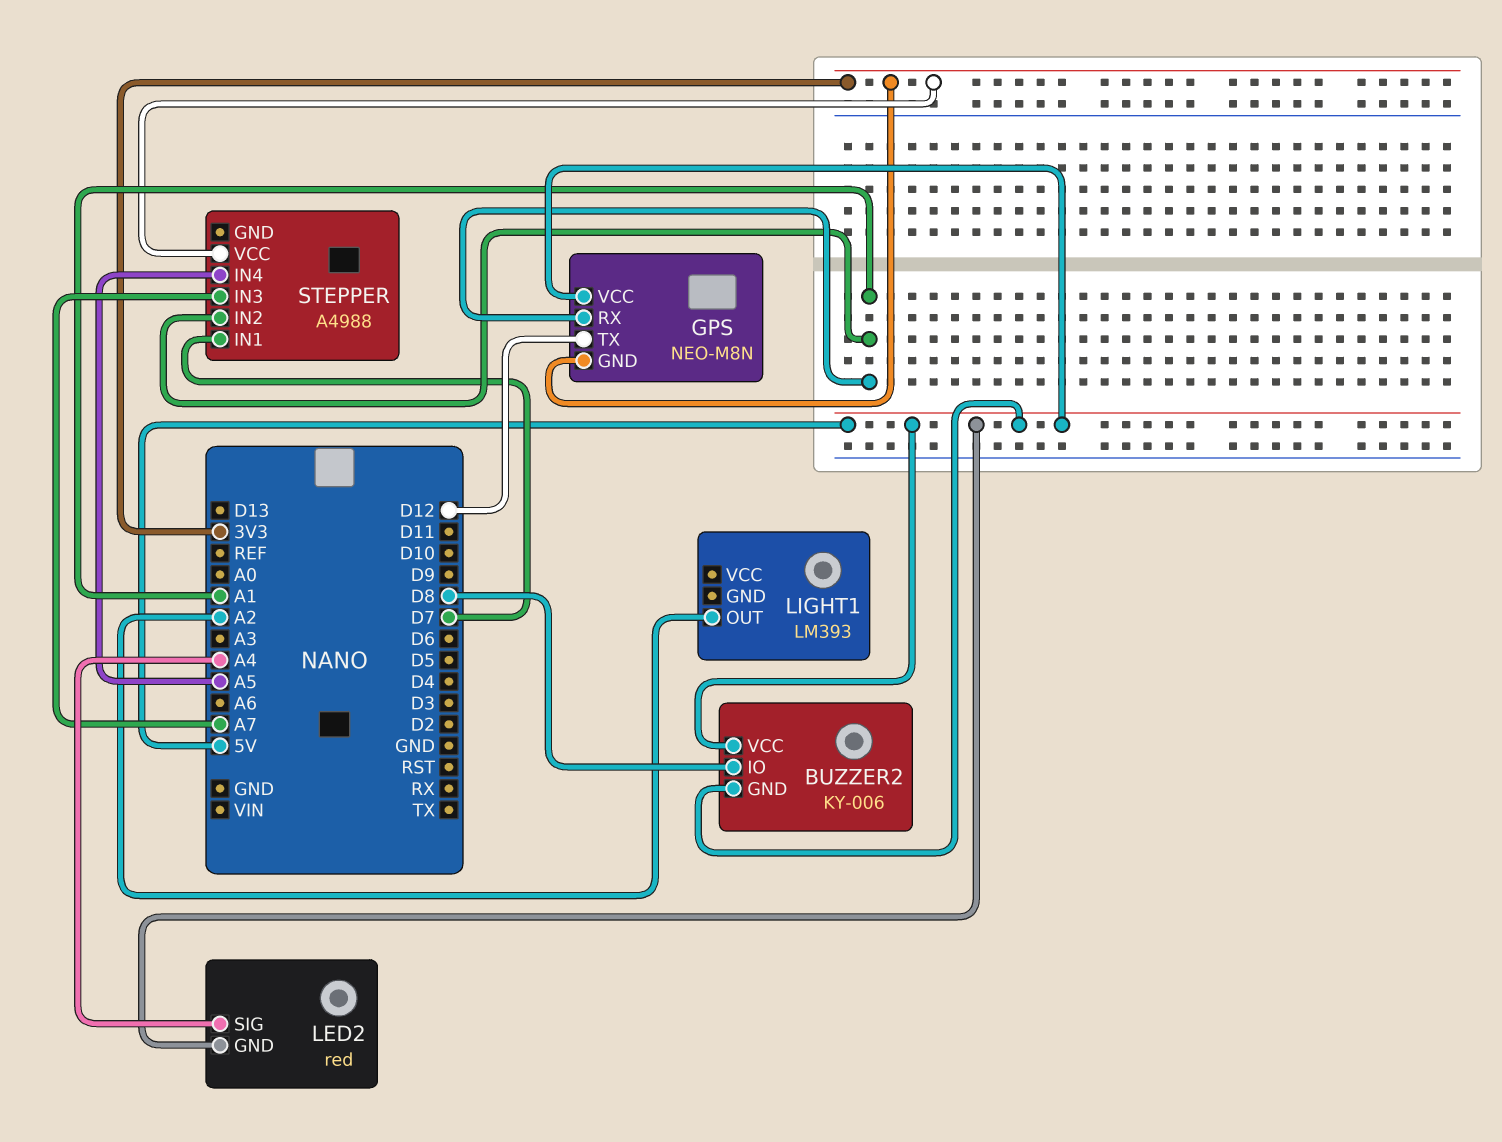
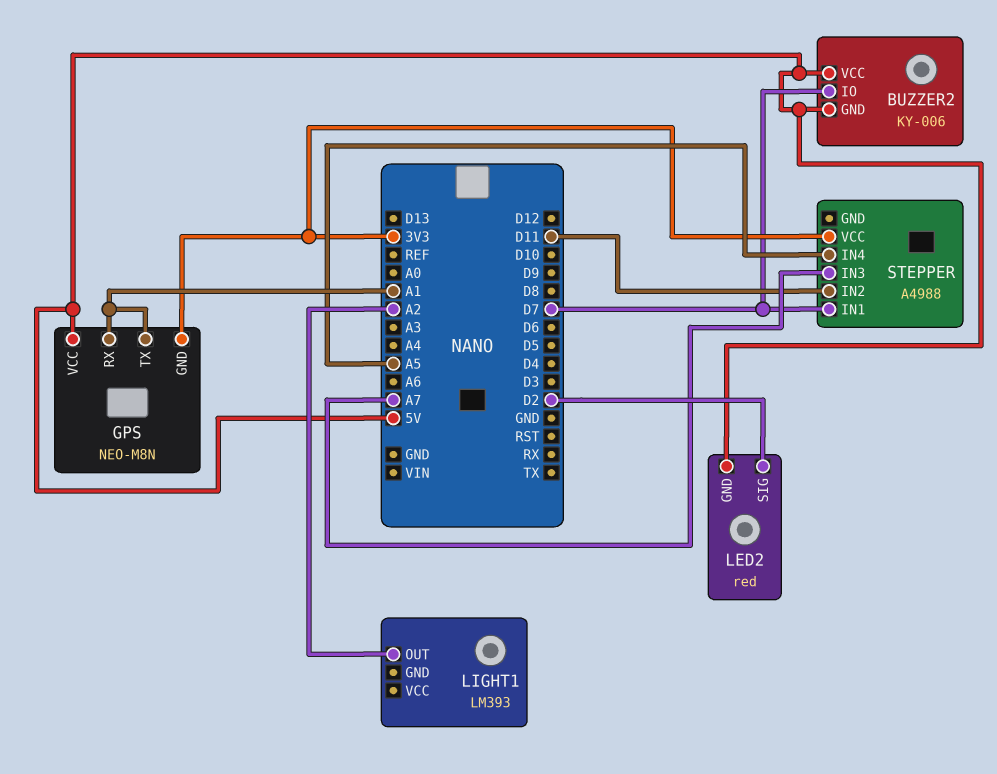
BUZZER2 pin IO: D8 -> D7
GPS pin TX: D12 -> A1
LED2 pin SIG: A4 -> D2
STEPPER pin IN2: A1 -> D11

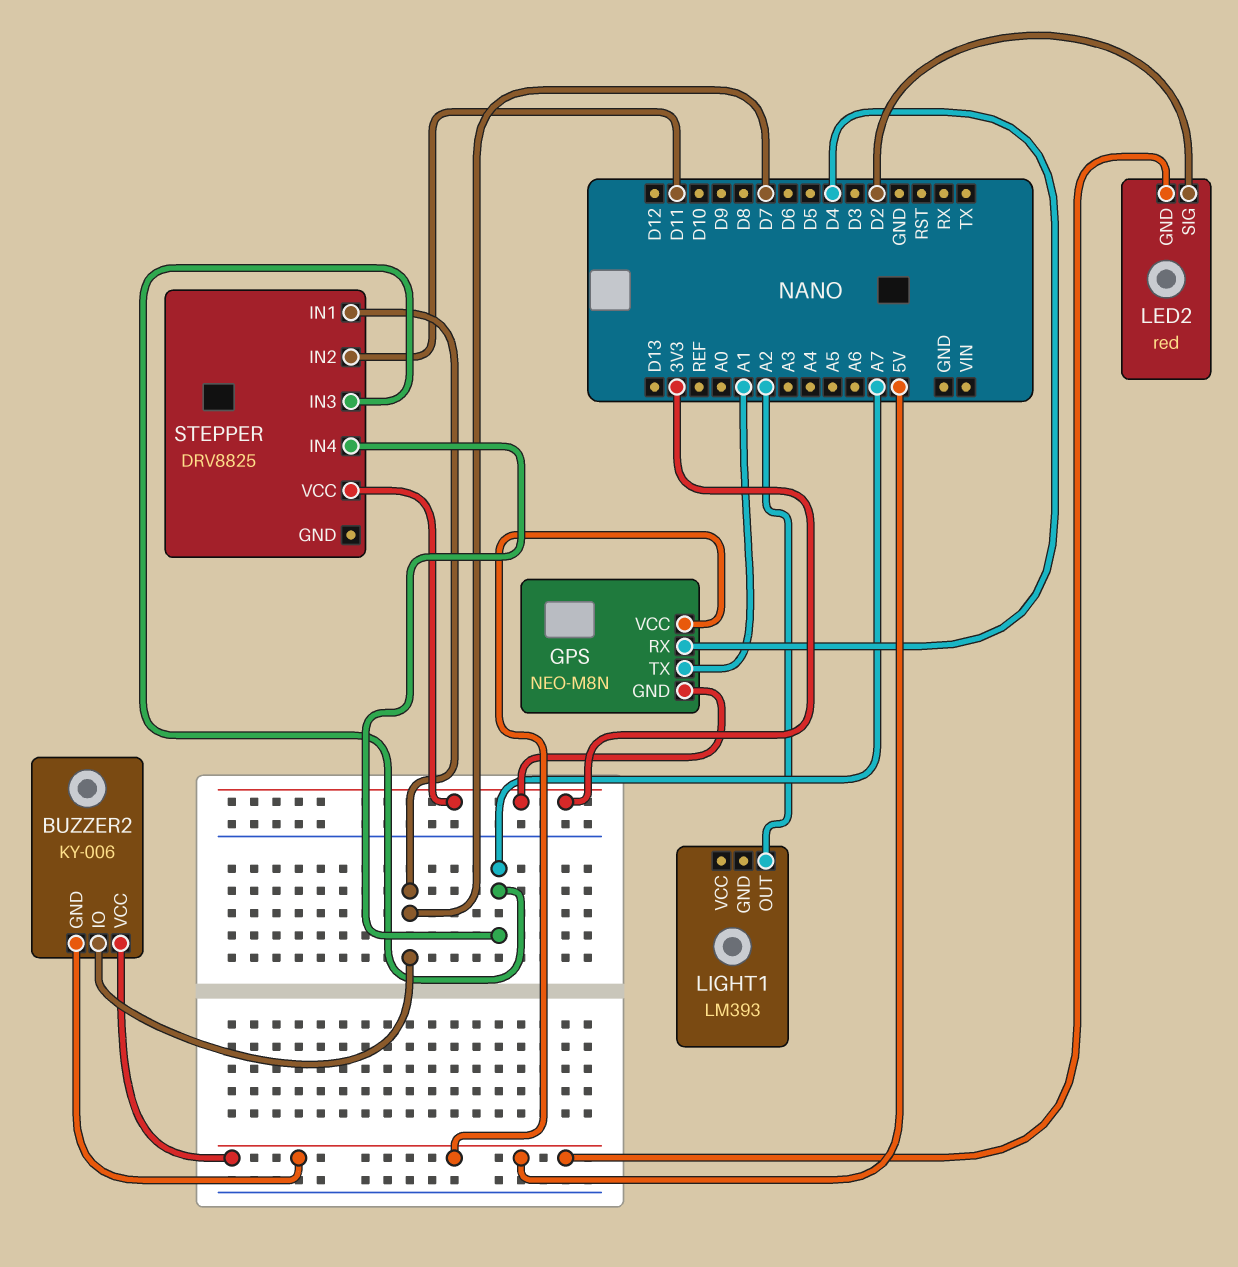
GPS pin RX: A1 -> D4
STEPPER: A4988 -> DRV8825
STEPPER pin IN4: A5 -> A7

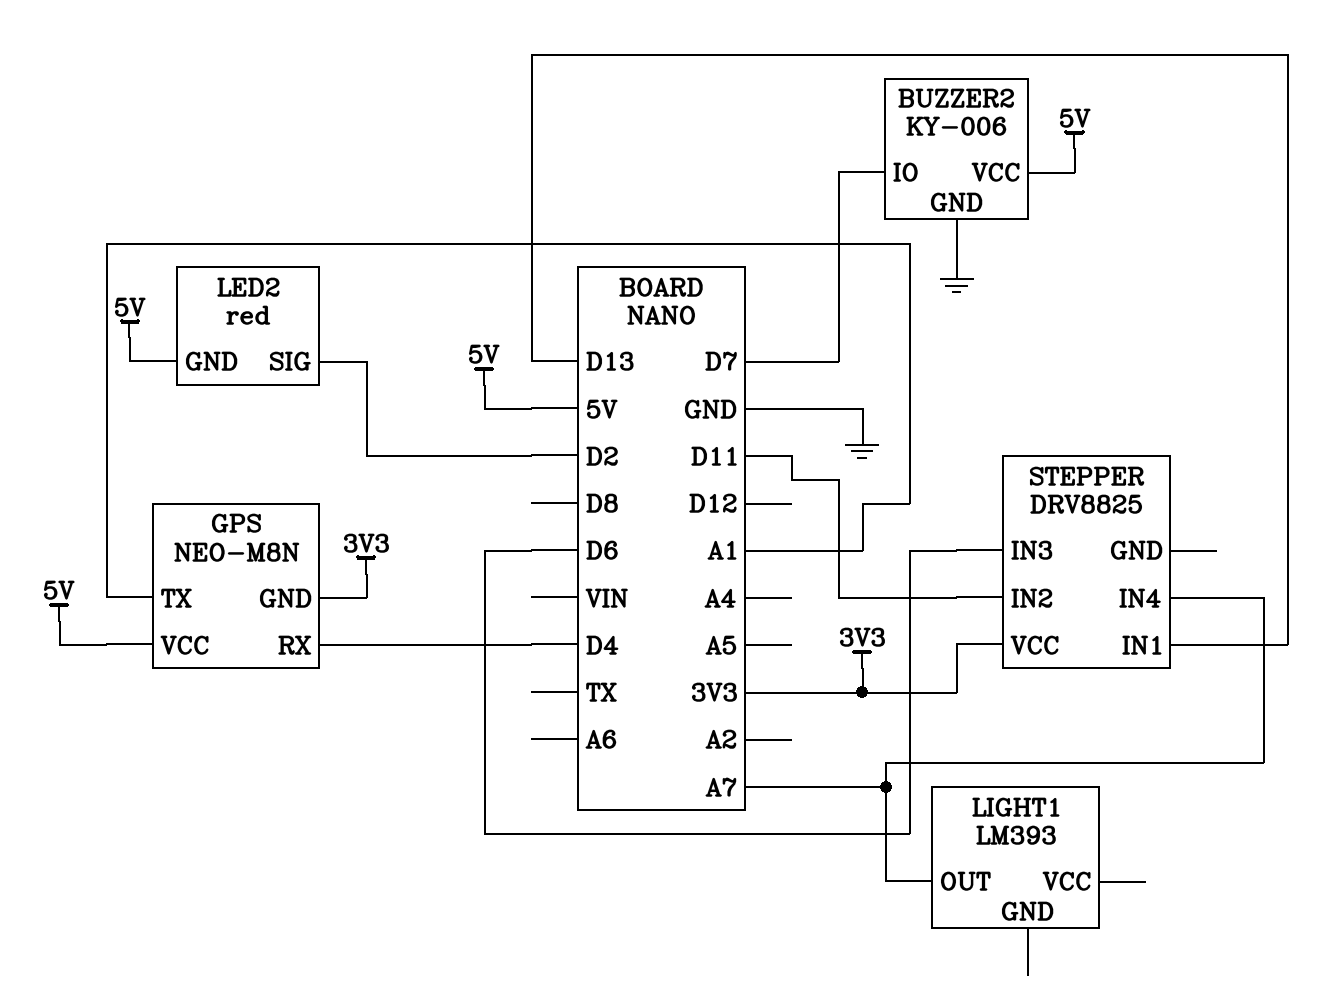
BUZZER2 pin GND: 5V -> GND
LIGHT1 pin OUT: A2 -> A7
STEPPER pin IN1: D7 -> D13
STEPPER pin IN3: A7 -> D6

